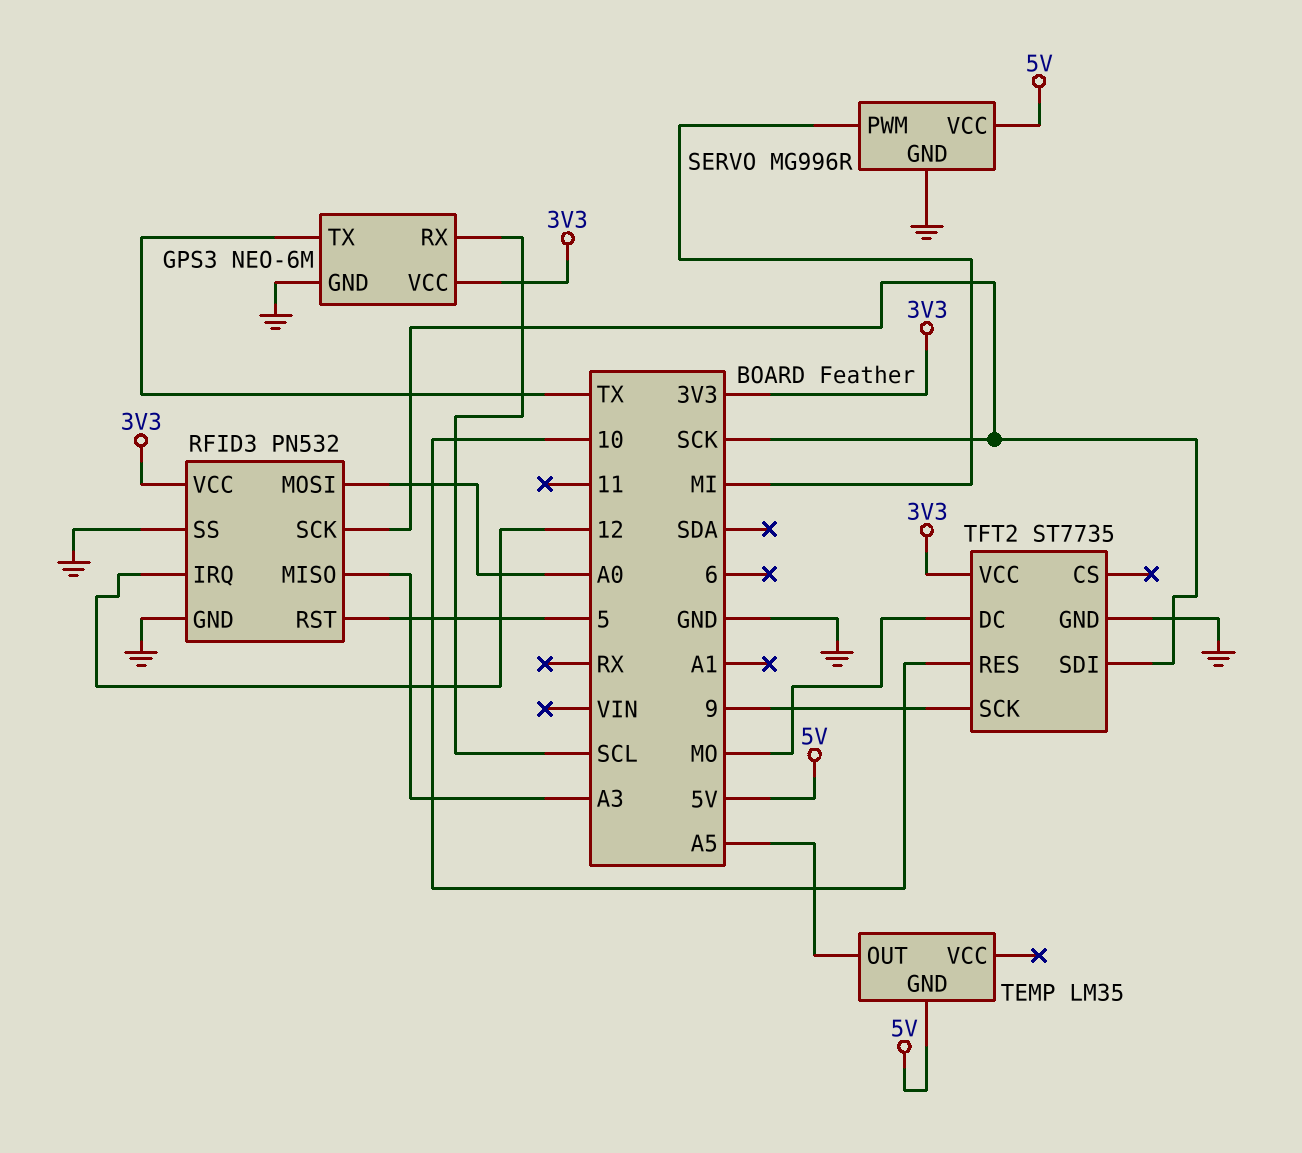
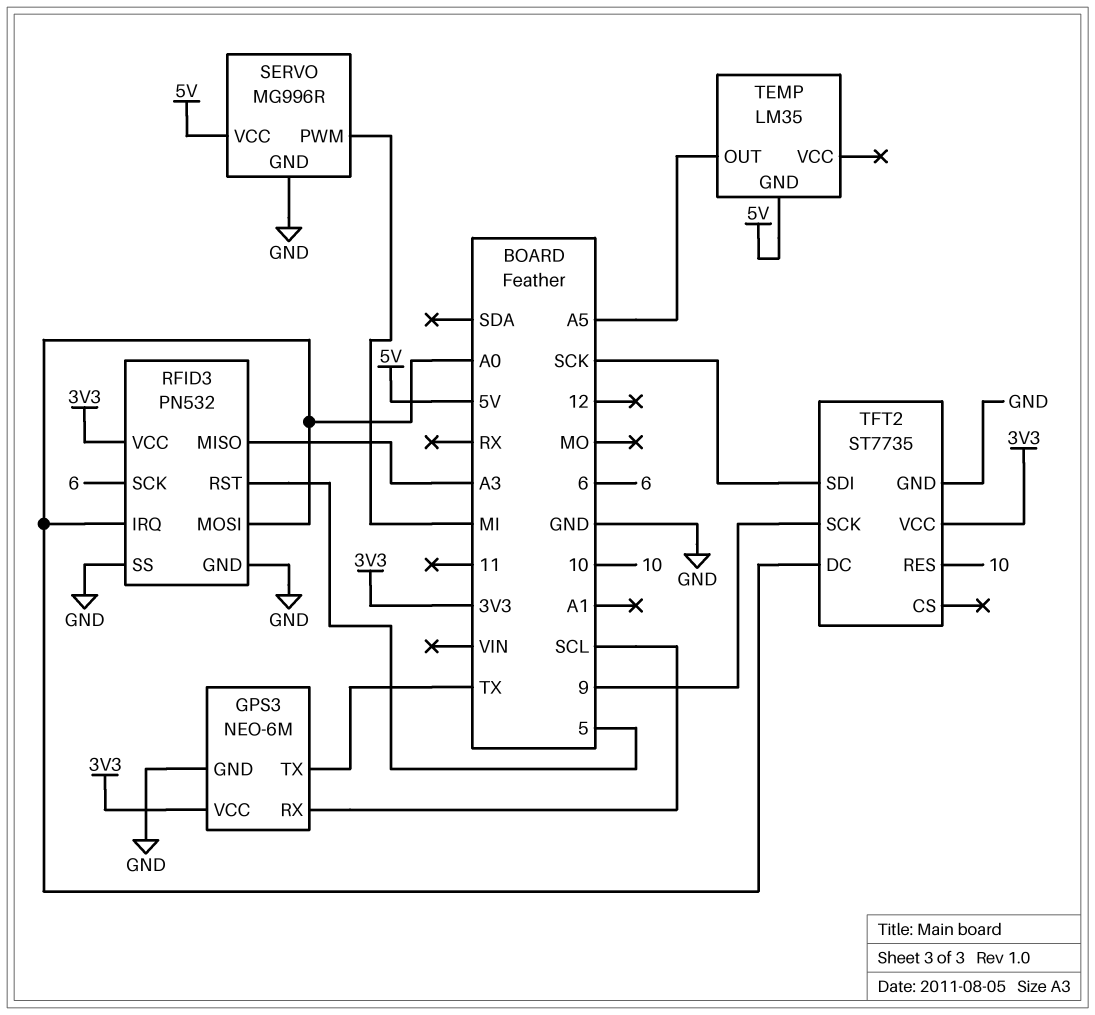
RFID3 pin IRQ: 12 -> A0
RFID3 pin SCK: SCK -> 6
TFT2 pin DC: MO -> A0

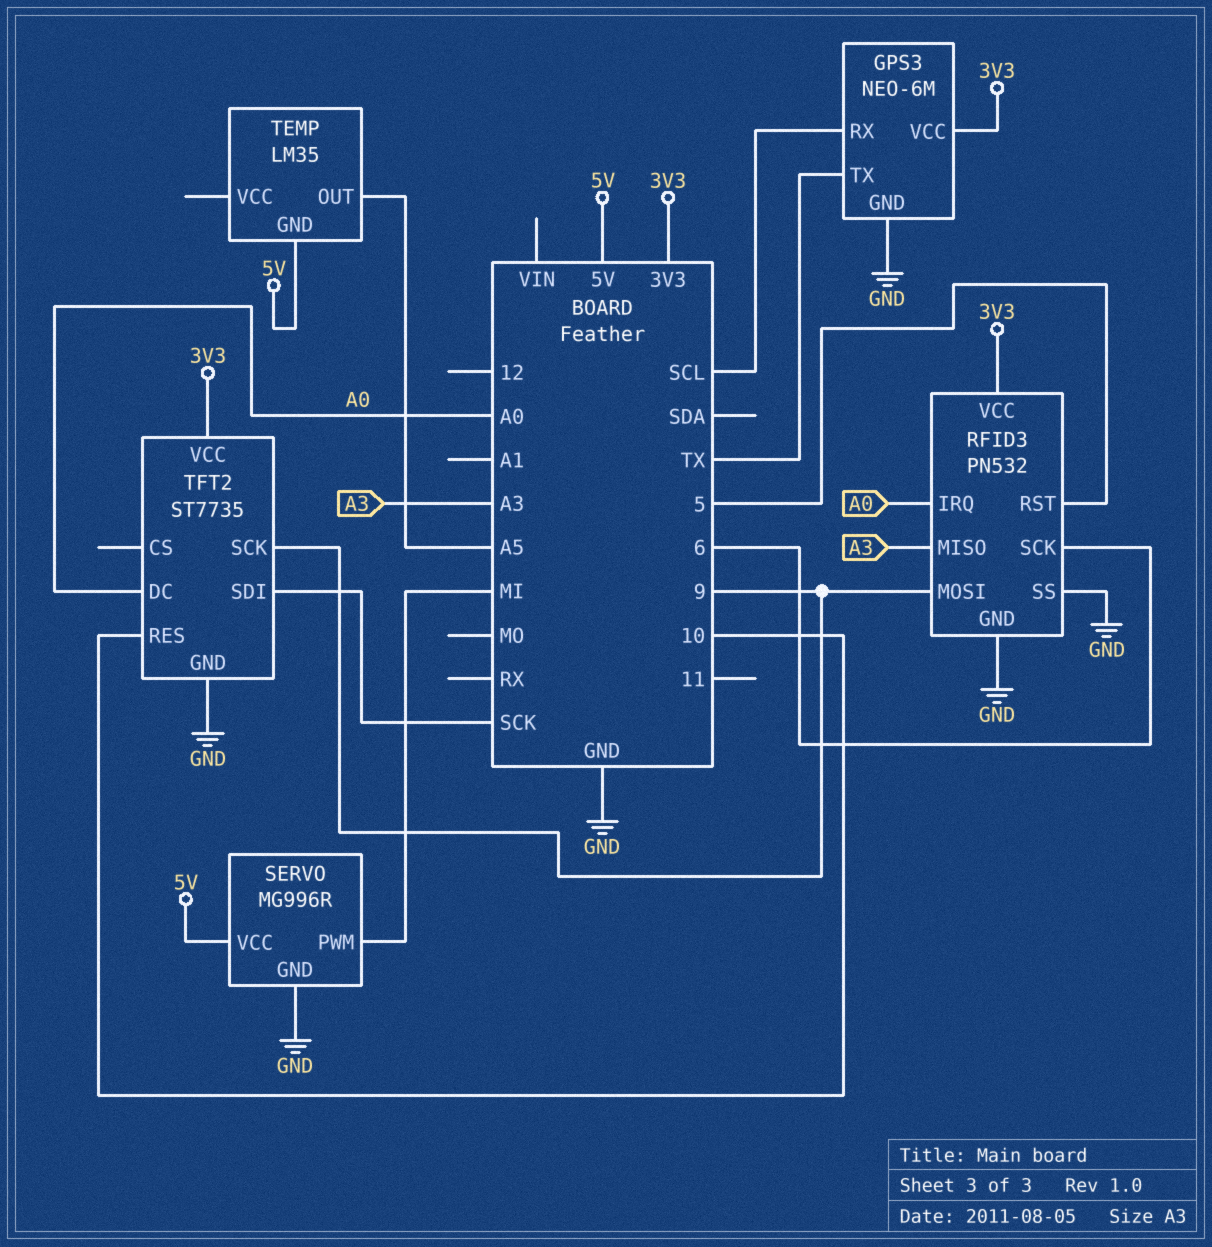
RFID3 pin MOSI: A0 -> 9

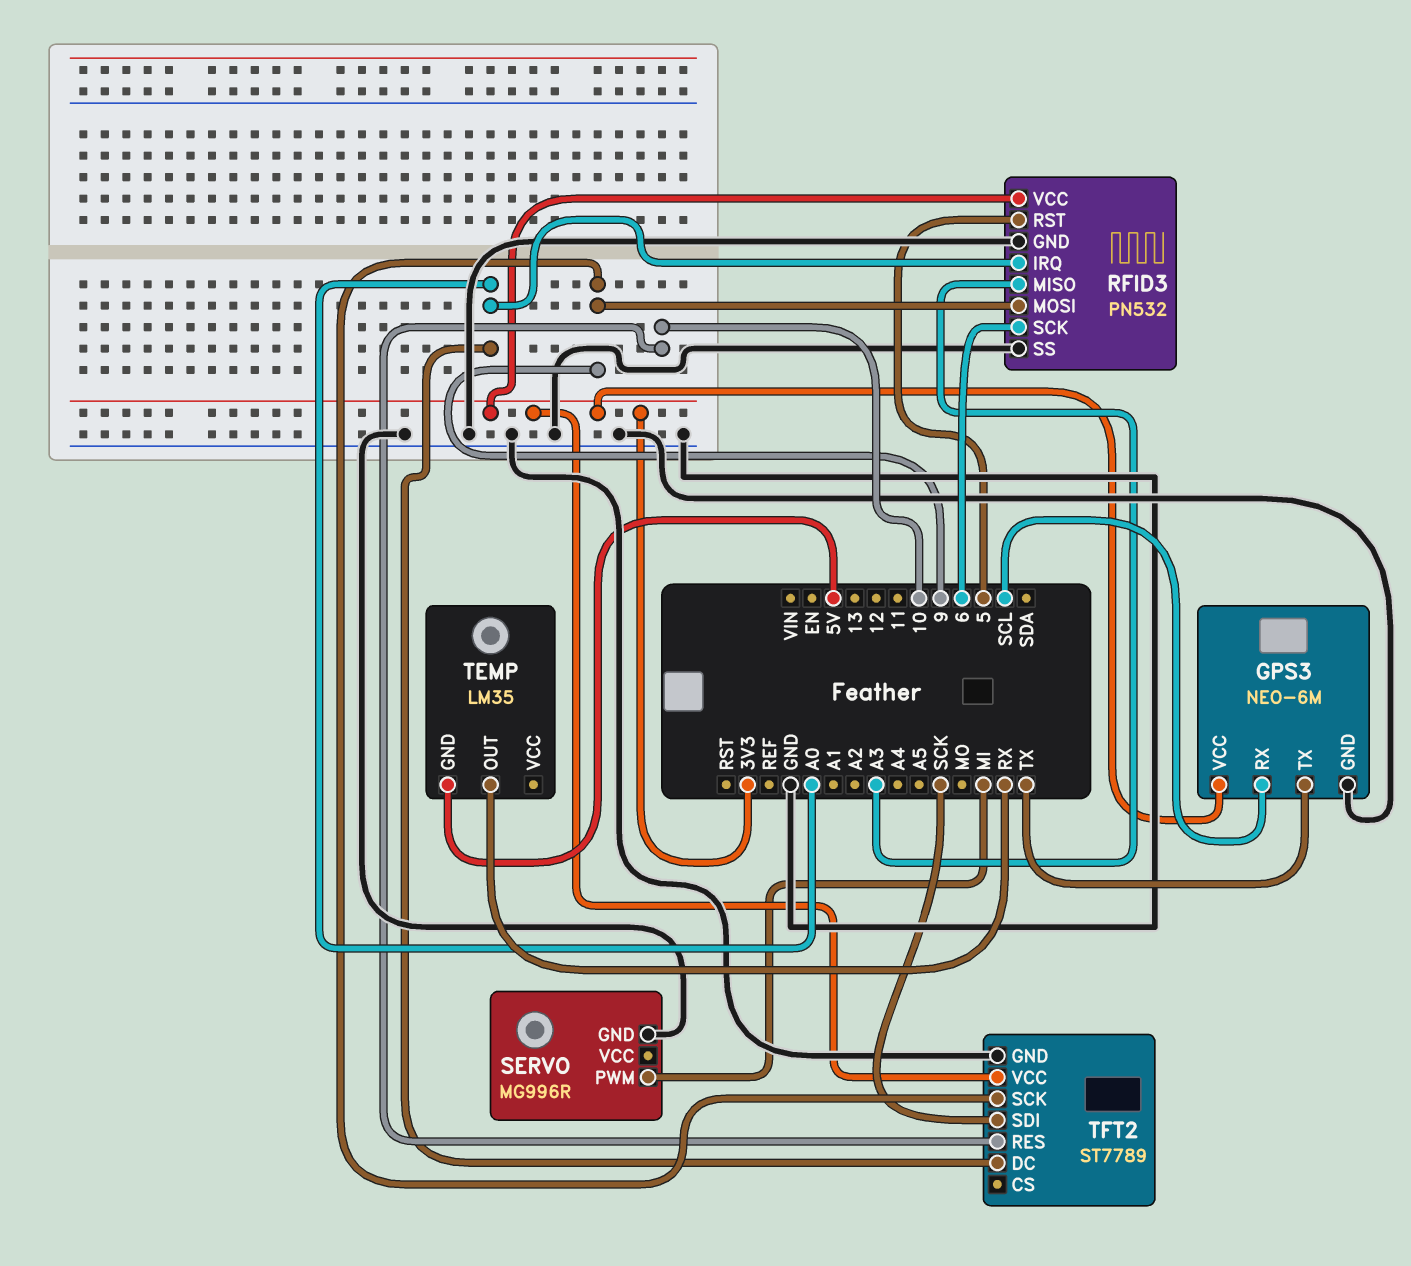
SERVO pin VCC: 5V -> none
TEMP pin OUT: A5 -> RX
TFT2: ST7735 -> ST7789

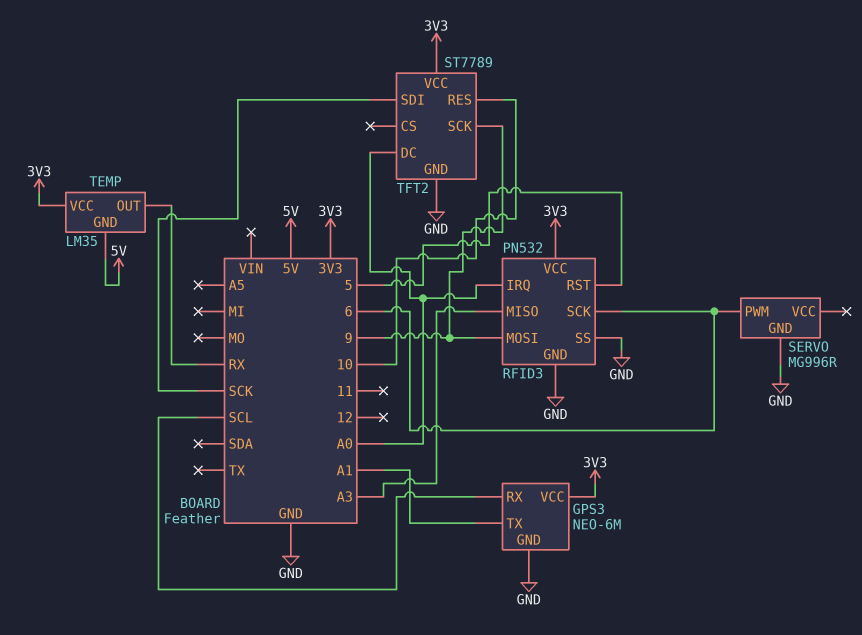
GPS3 pin TX: TX -> A1
SERVO pin PWM: MI -> 6
TEMP pin VCC: none -> 3V3

